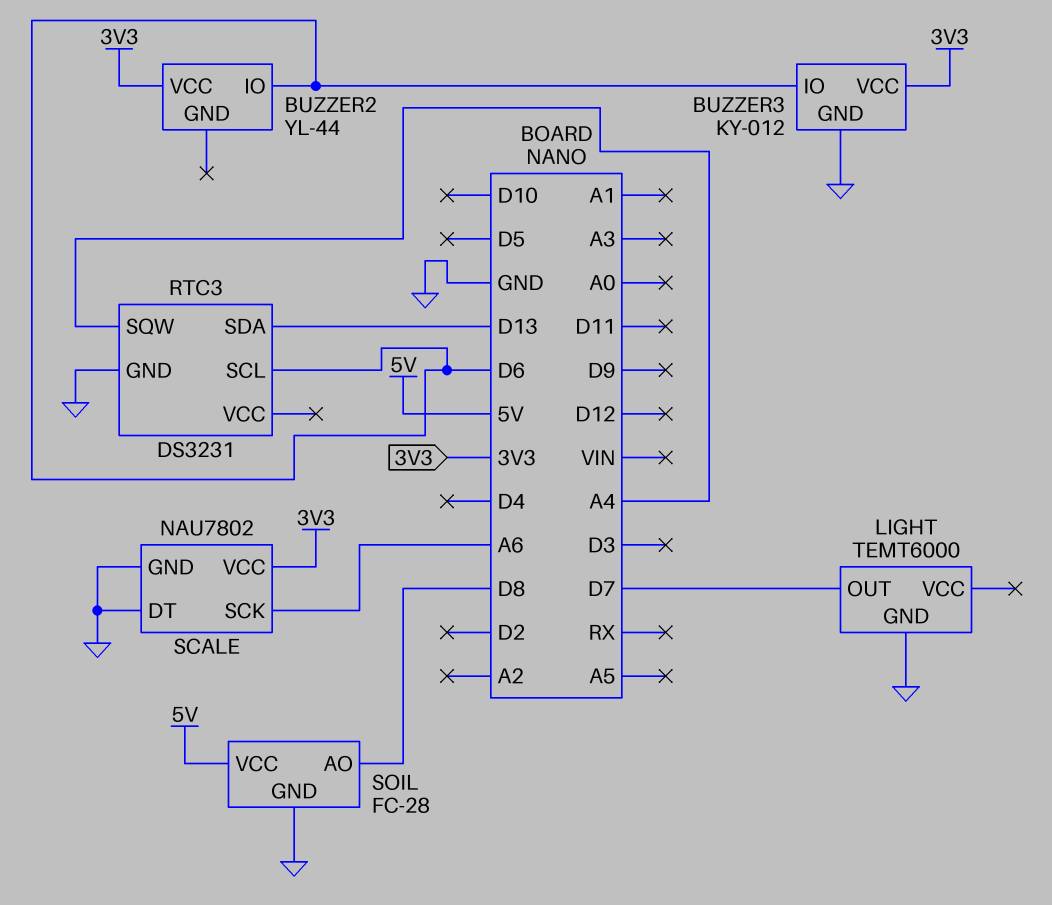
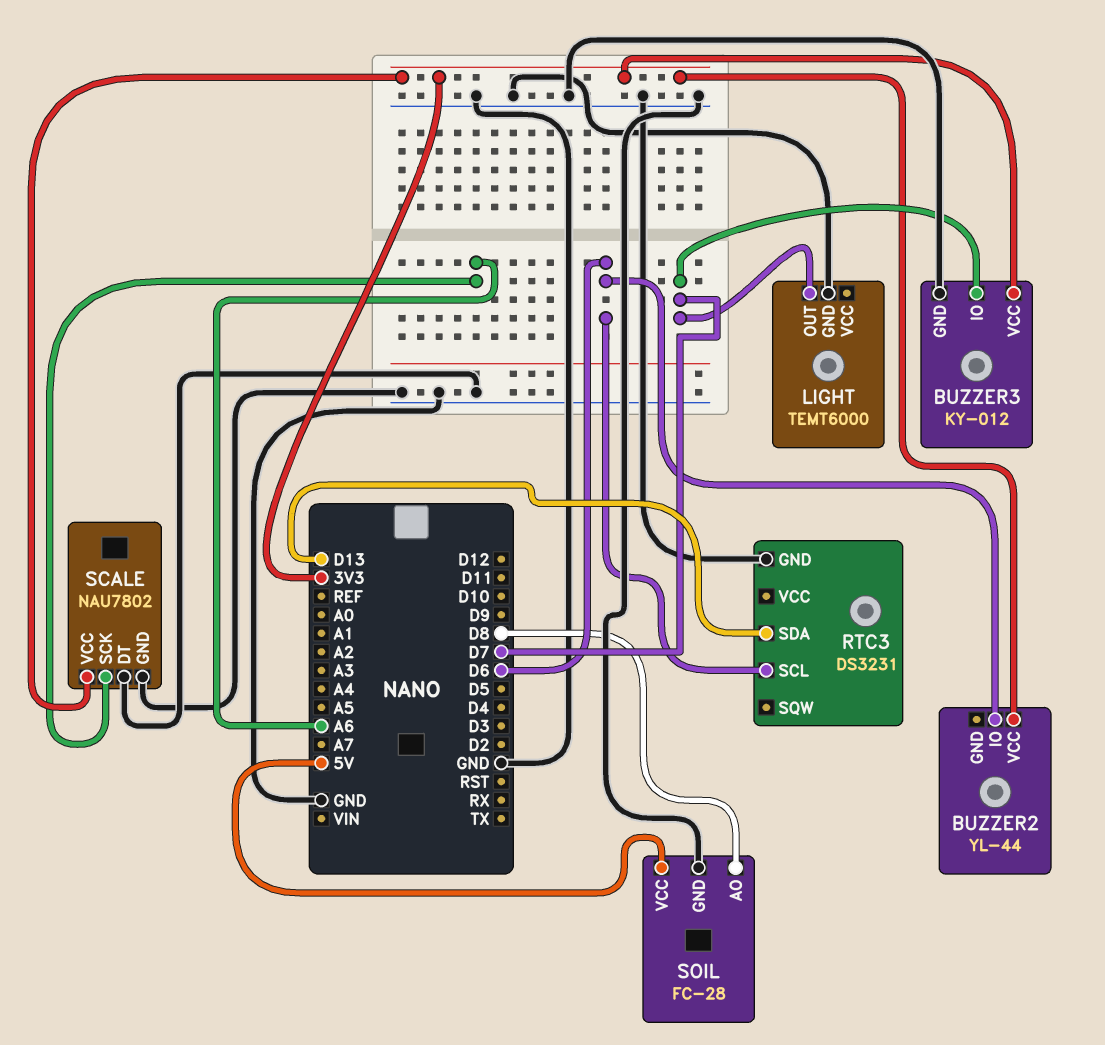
BUZZER3 pin IO: D6 -> D7
RTC3 pin SQW: A4 -> none

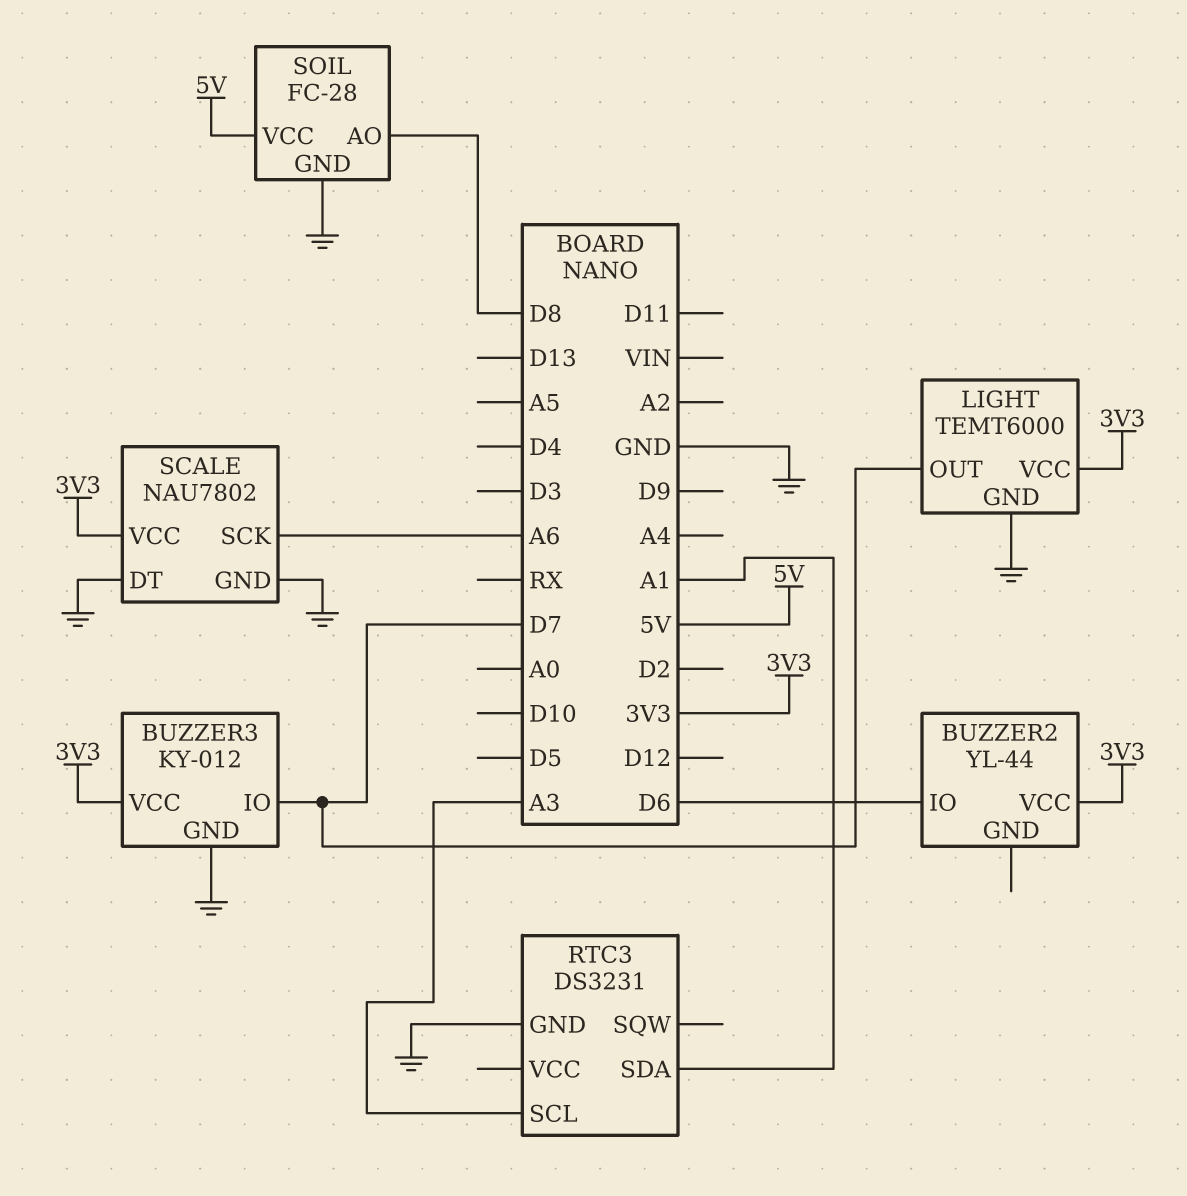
LIGHT pin VCC: none -> 3V3
RTC3 pin SCL: D6 -> A3
RTC3 pin SDA: D13 -> A1

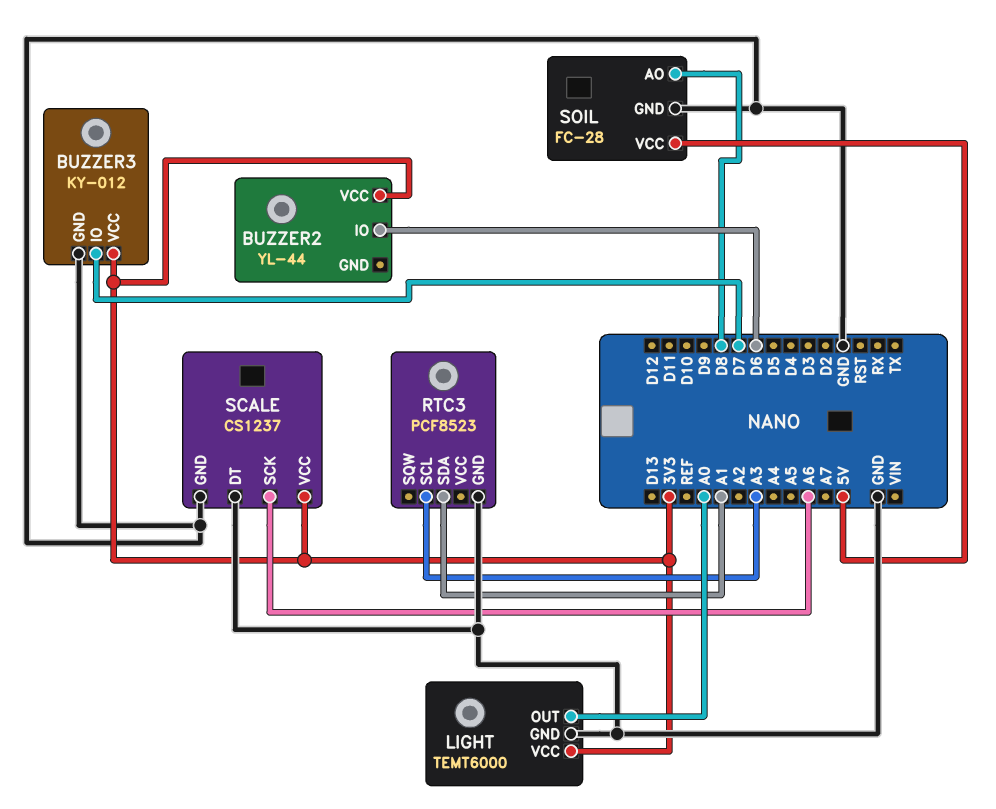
LIGHT pin OUT: D7 -> A0
RTC3: DS3231 -> PCF8523
SCALE: NAU7802 -> CS1237

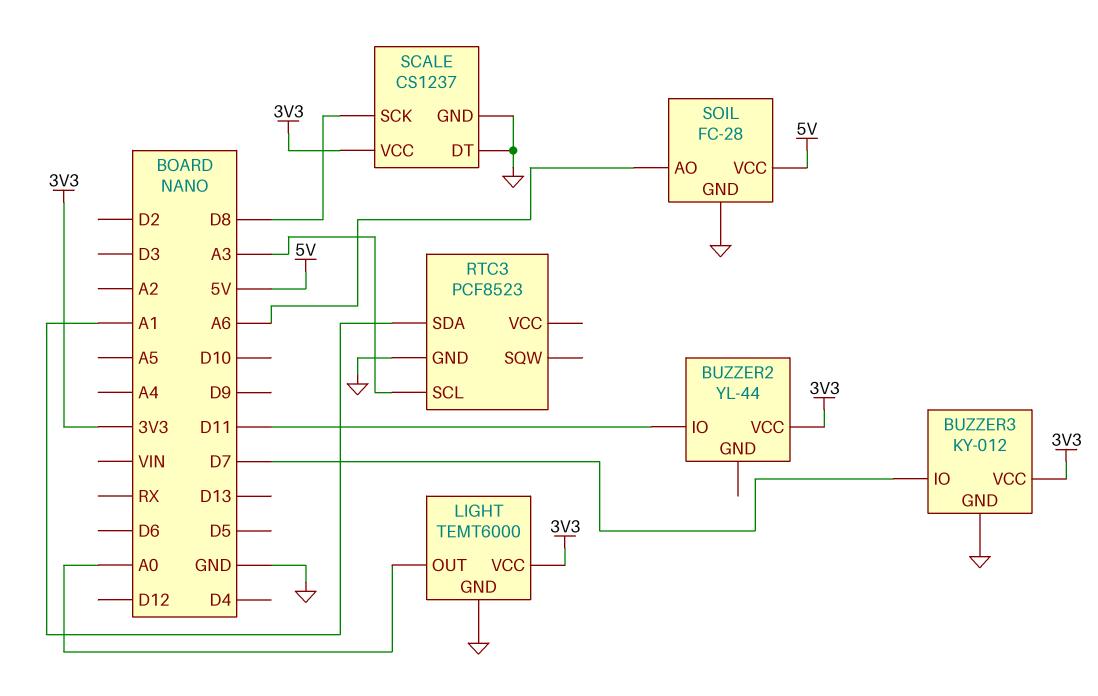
BUZZER2 pin IO: D6 -> D11
SCALE pin SCK: A6 -> D8
SOIL pin AO: D8 -> A6

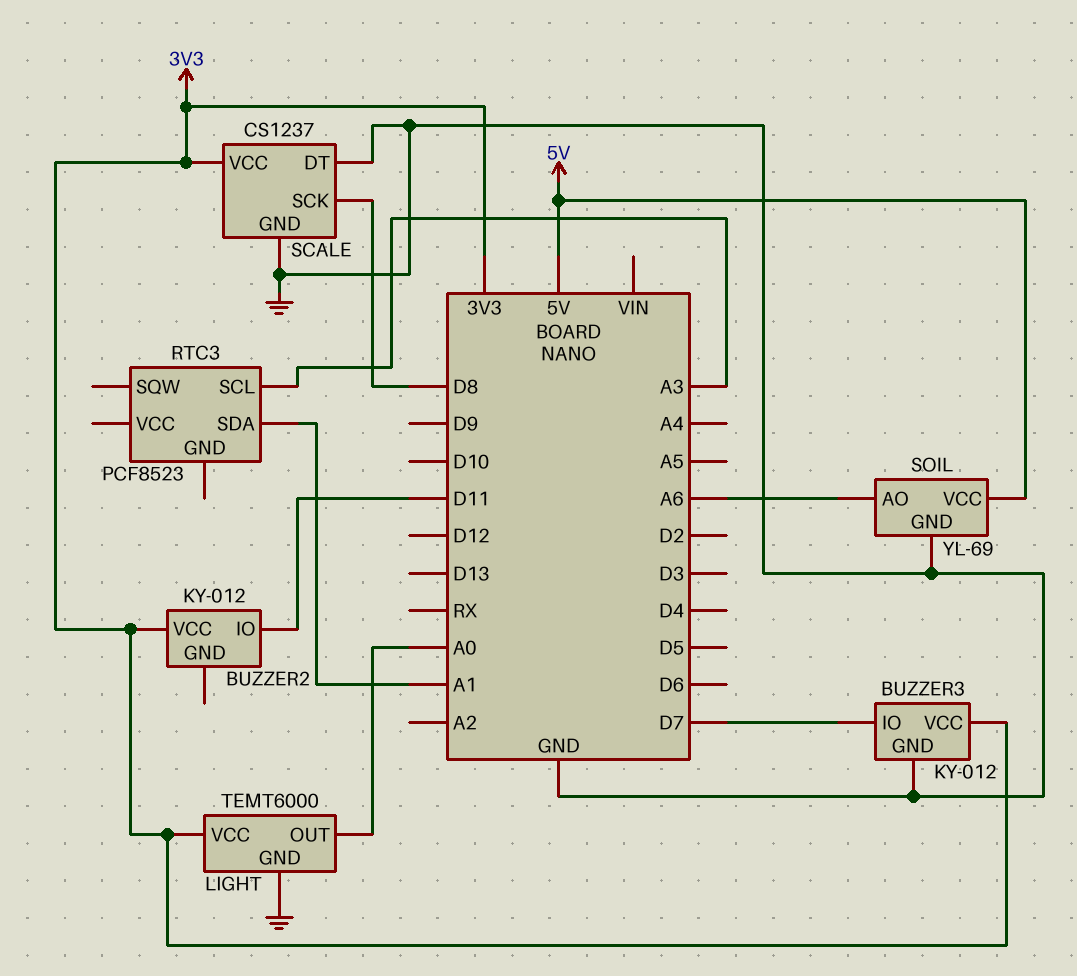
BUZZER2: YL-44 -> KY-012
RTC3 pin GND: GND -> none
SOIL: FC-28 -> YL-69

